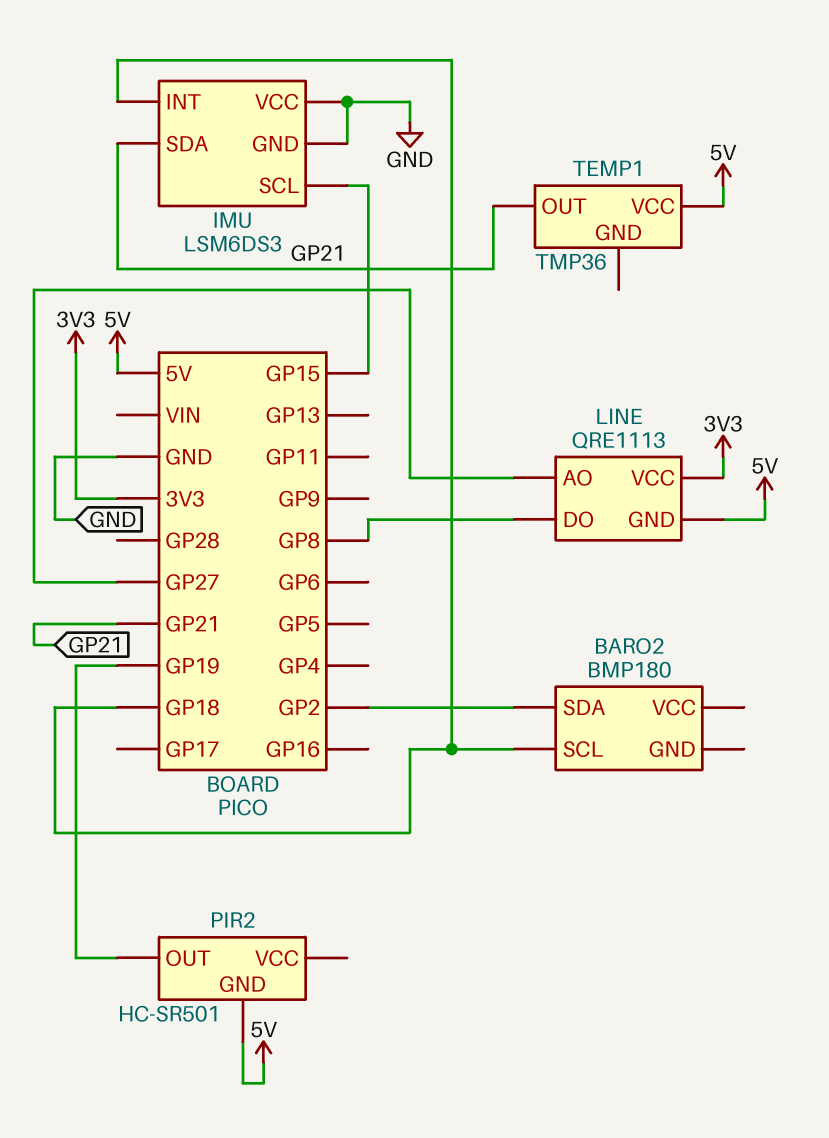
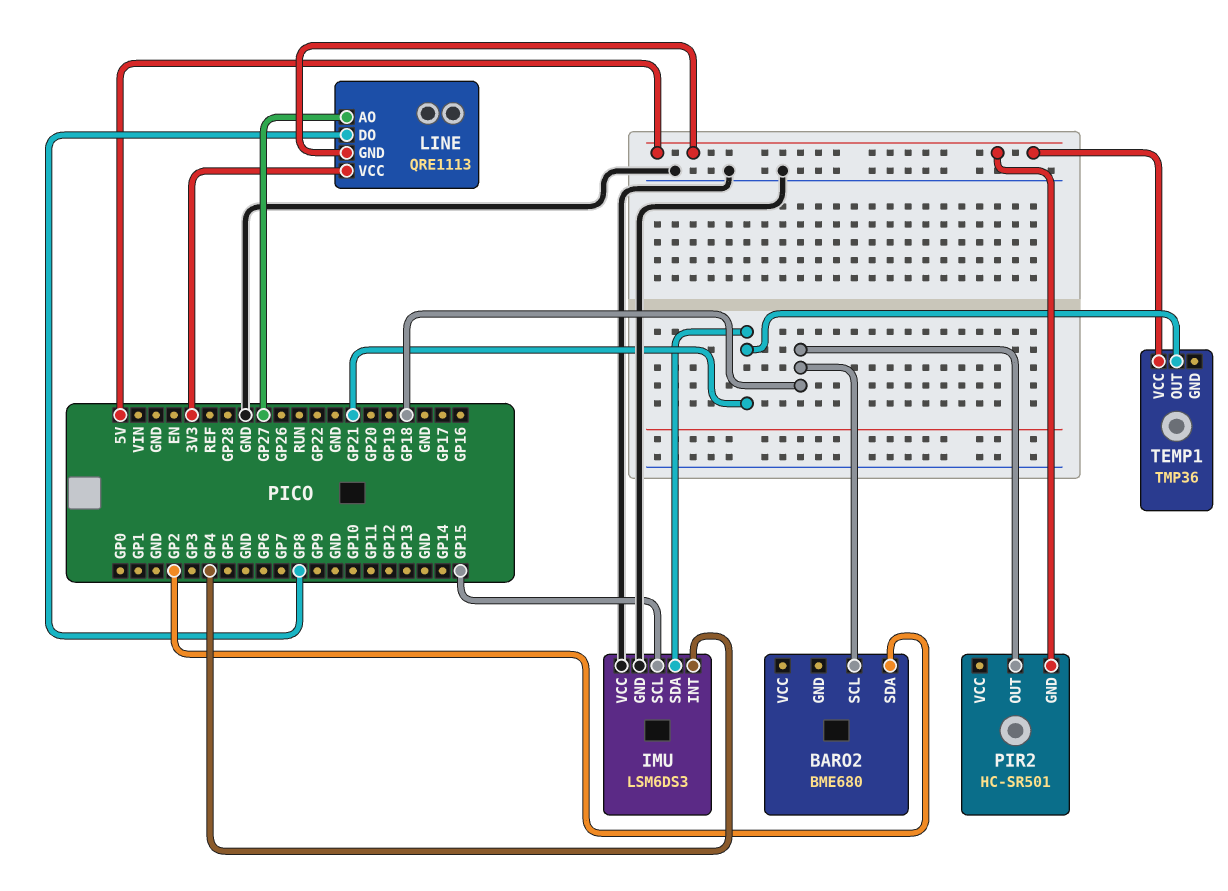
BARO2: BMP180 -> BME680
IMU pin INT: GP18 -> GP4
PIR2 pin OUT: GP19 -> GP18

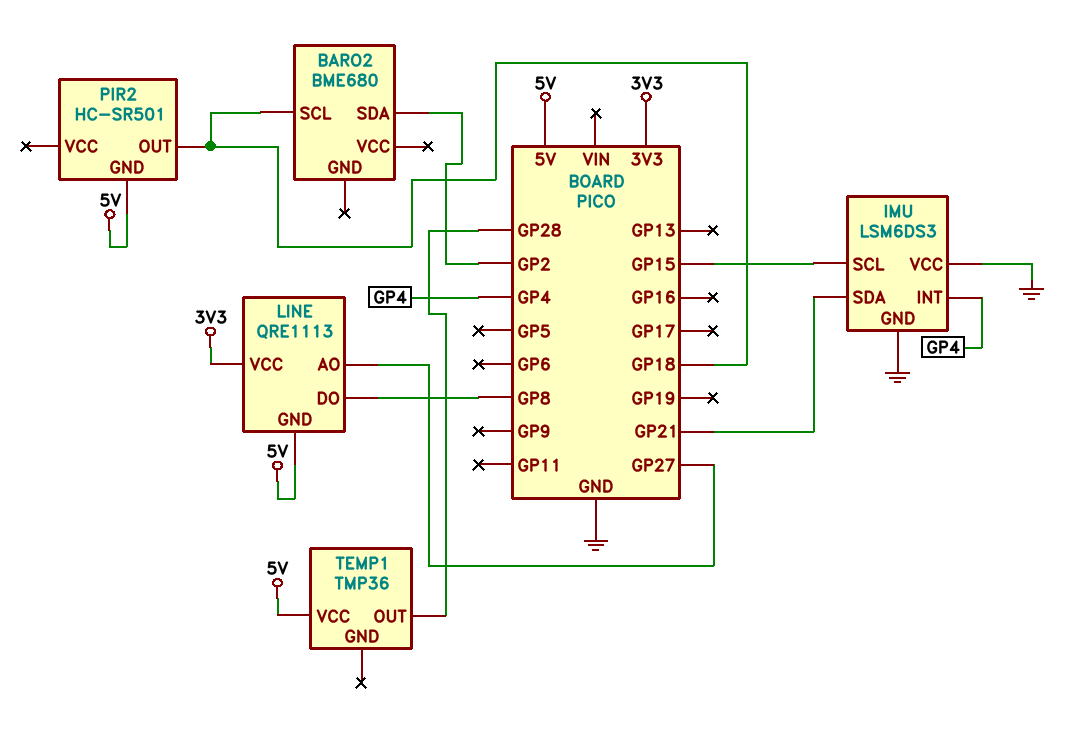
TEMP1 pin OUT: GP21 -> GP28

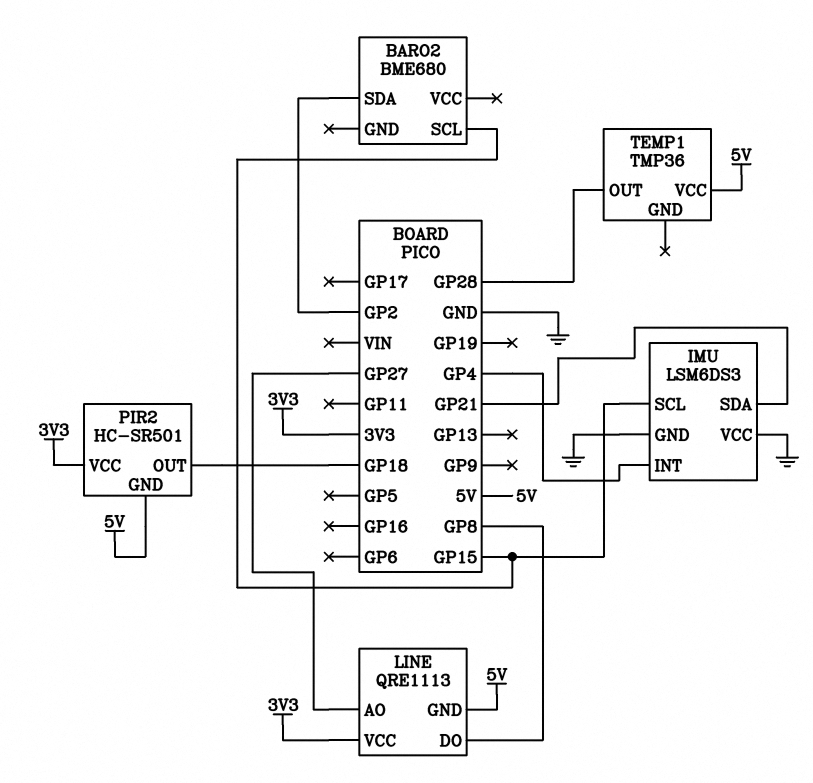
BARO2 pin SCL: GP18 -> GP15
PIR2 pin VCC: none -> 3V3

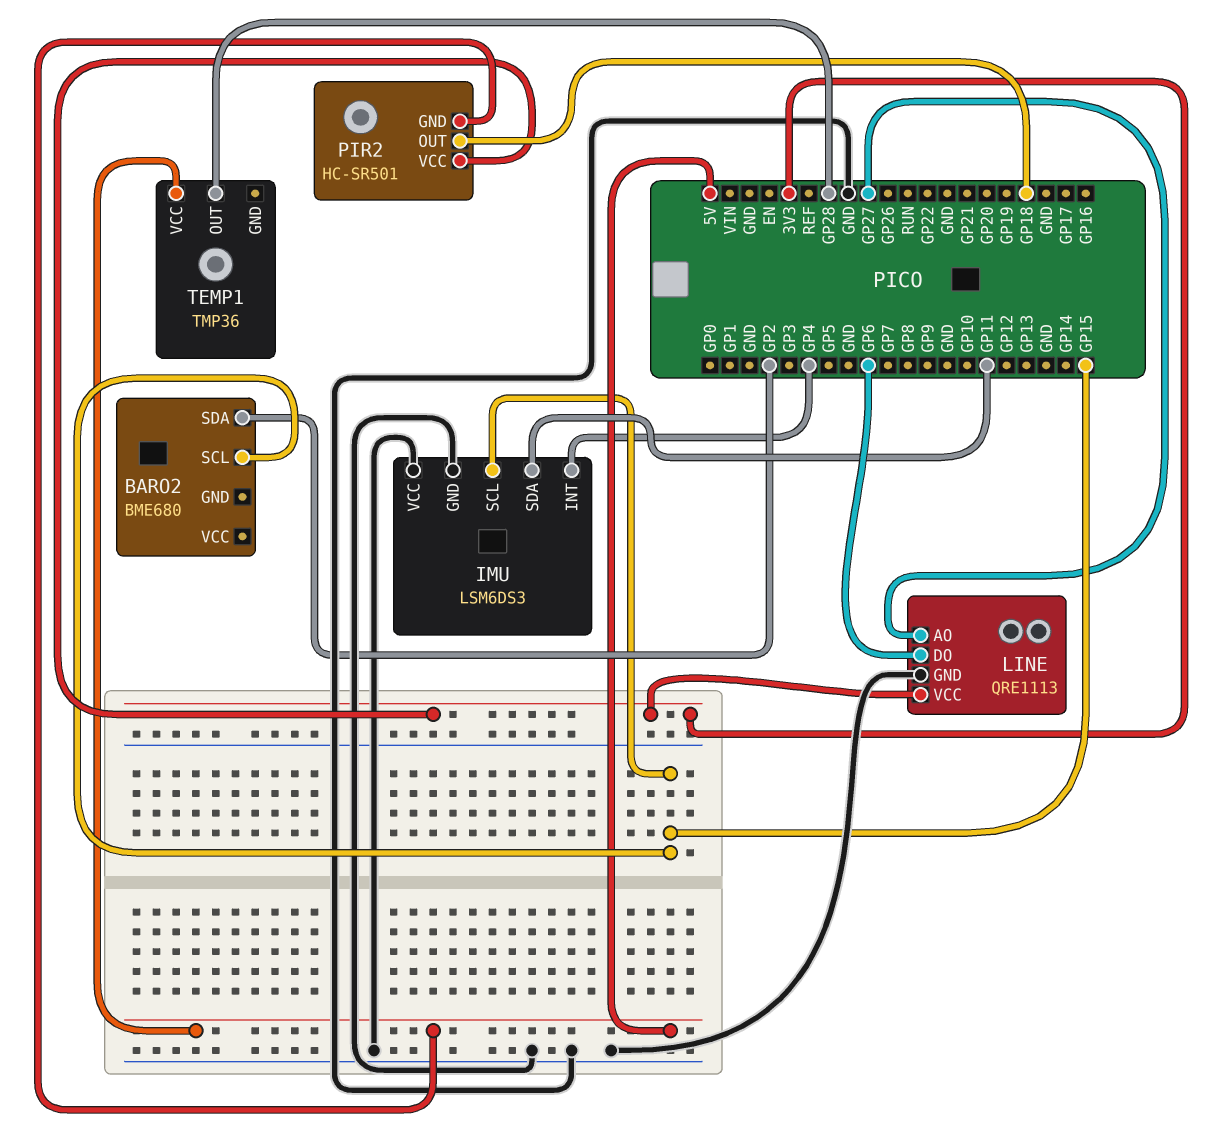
IMU pin SDA: GP21 -> GP11
LINE pin DO: GP8 -> GP6
LINE pin GND: 5V -> GND

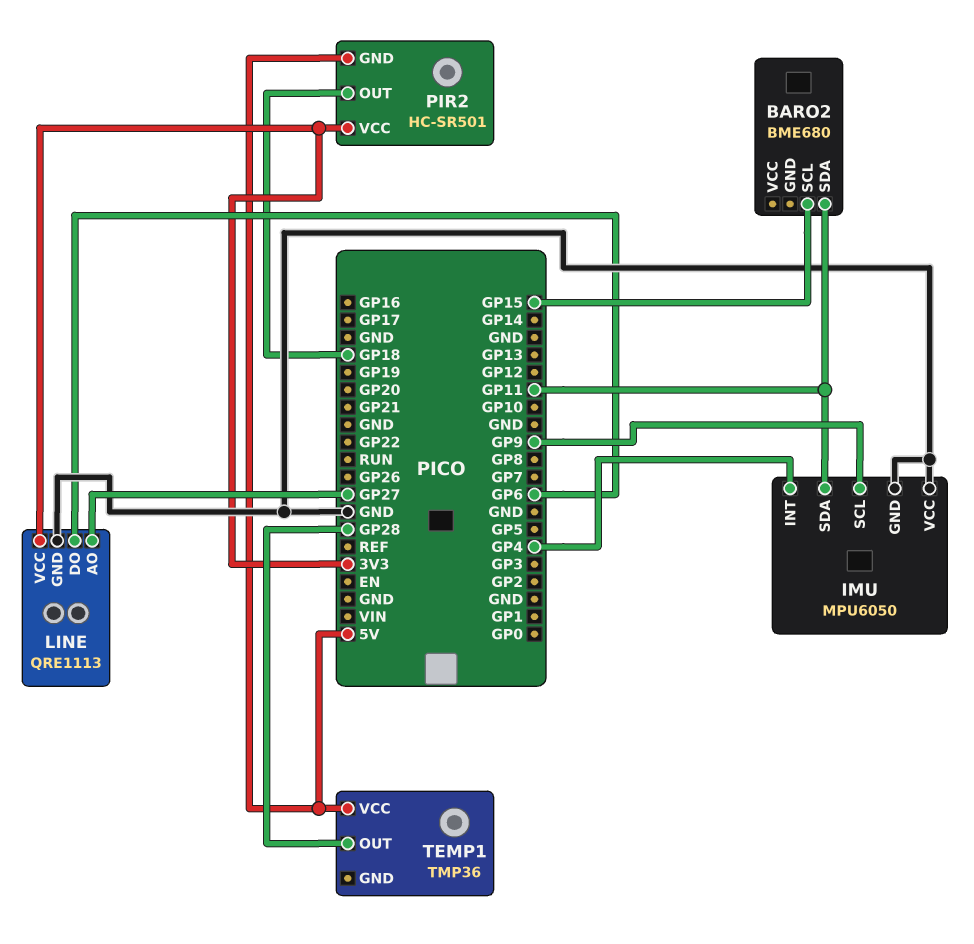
BARO2 pin SDA: GP2 -> GP11
IMU: LSM6DS3 -> MPU6050
IMU pin SCL: GP15 -> GP9

